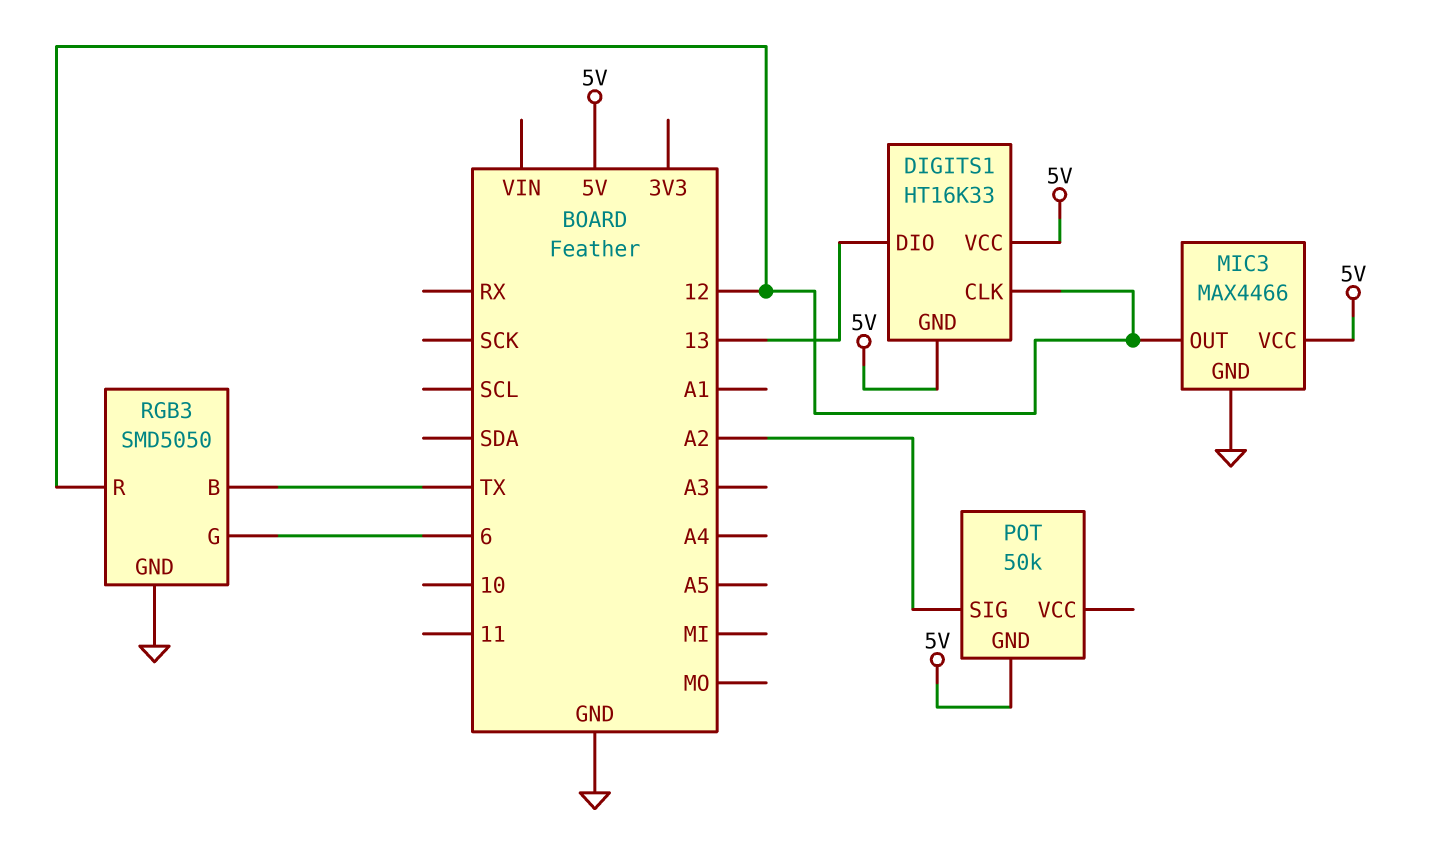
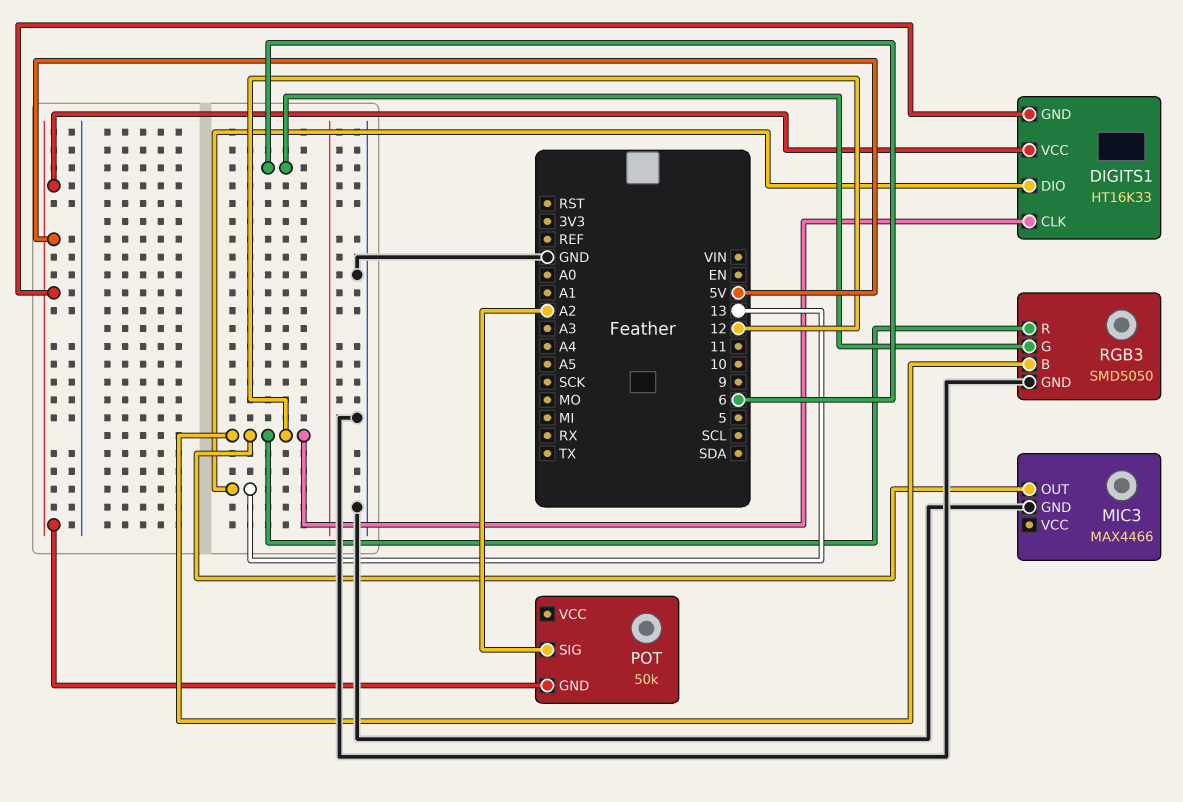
MIC3 pin VCC: 5V -> none
RGB3 pin B: TX -> 12

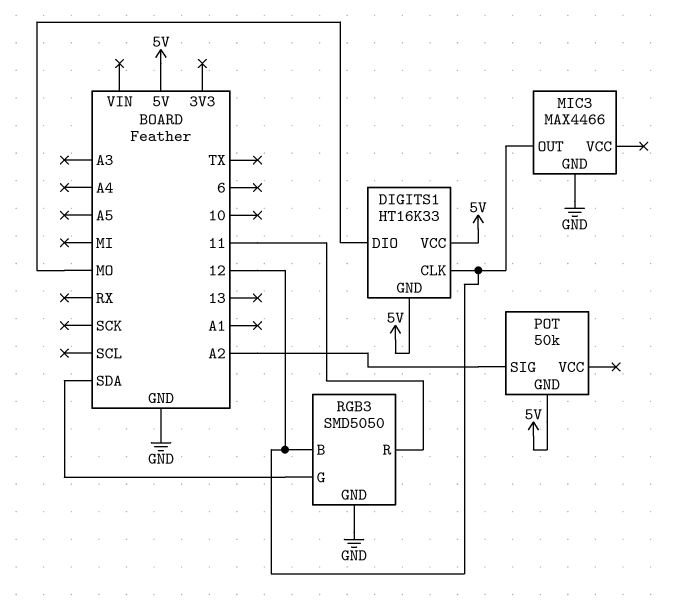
DIGITS1 pin DIO: 13 -> MO
RGB3 pin G: 6 -> SDA
RGB3 pin R: 12 -> 11

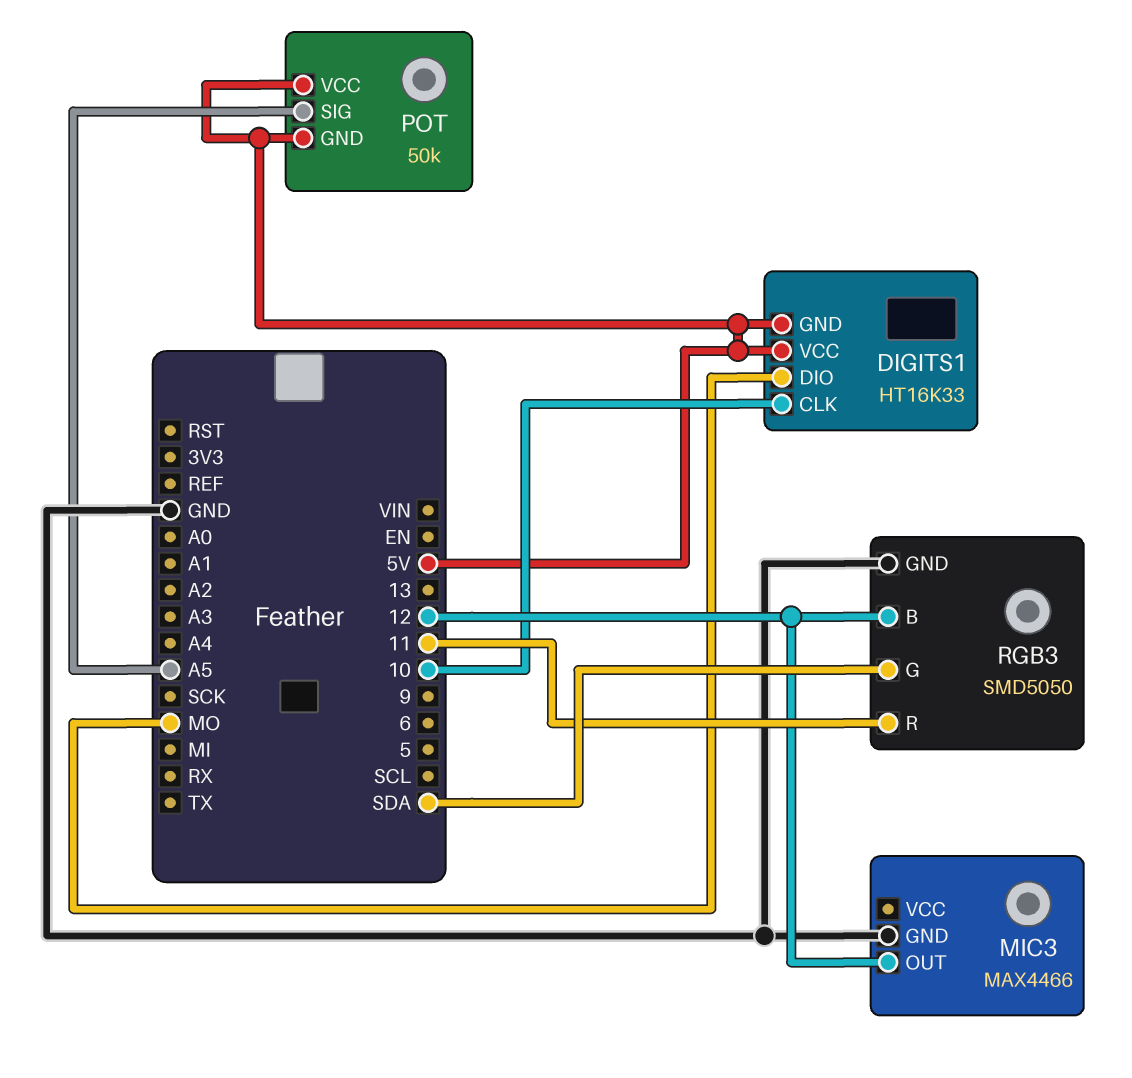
DIGITS1 pin CLK: 12 -> 10
POT pin SIG: A2 -> A5
POT pin VCC: none -> 5V

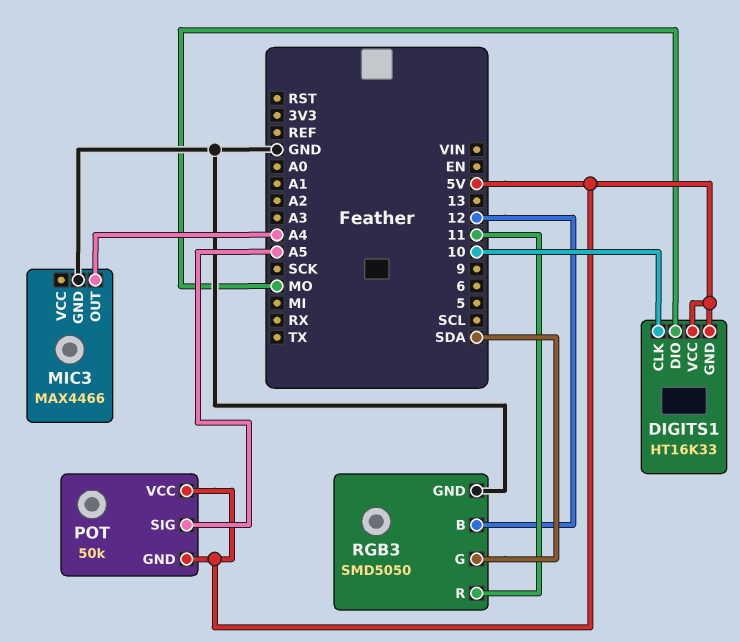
MIC3 pin OUT: 12 -> A4

